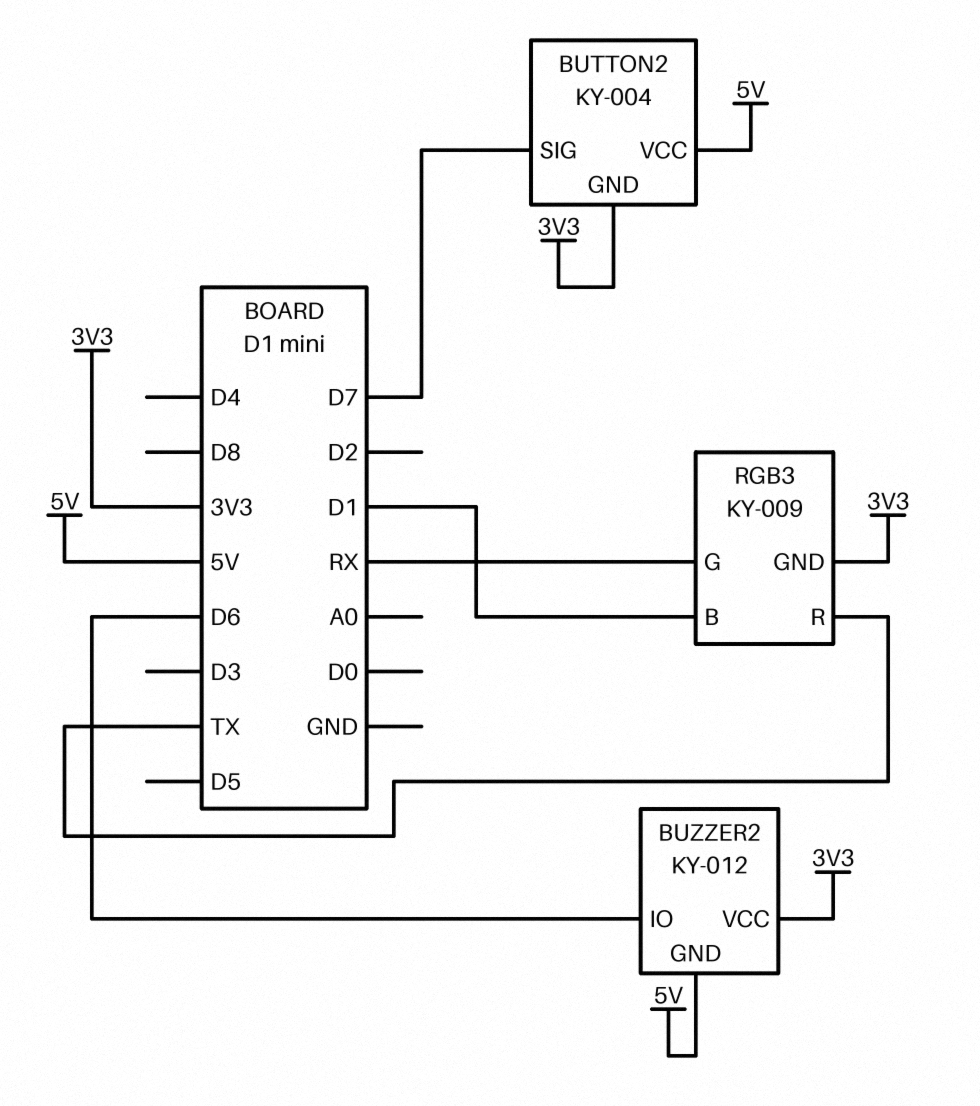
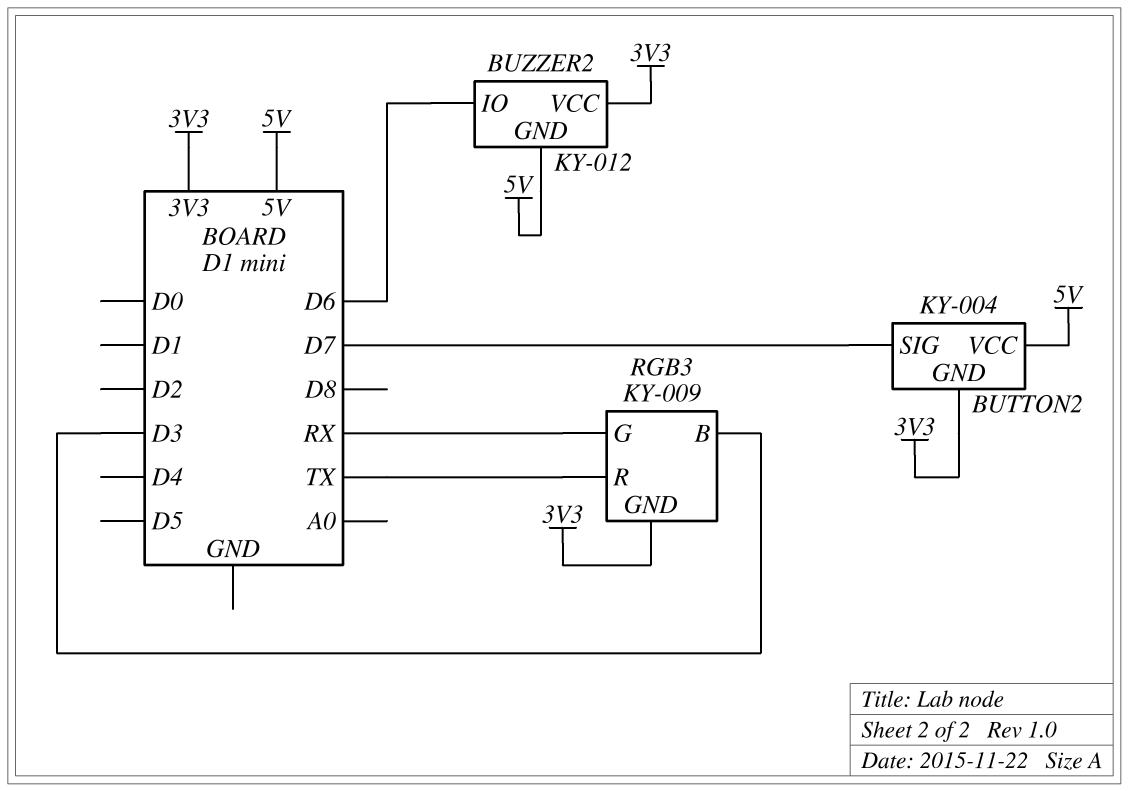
RGB3 pin B: D1 -> D3

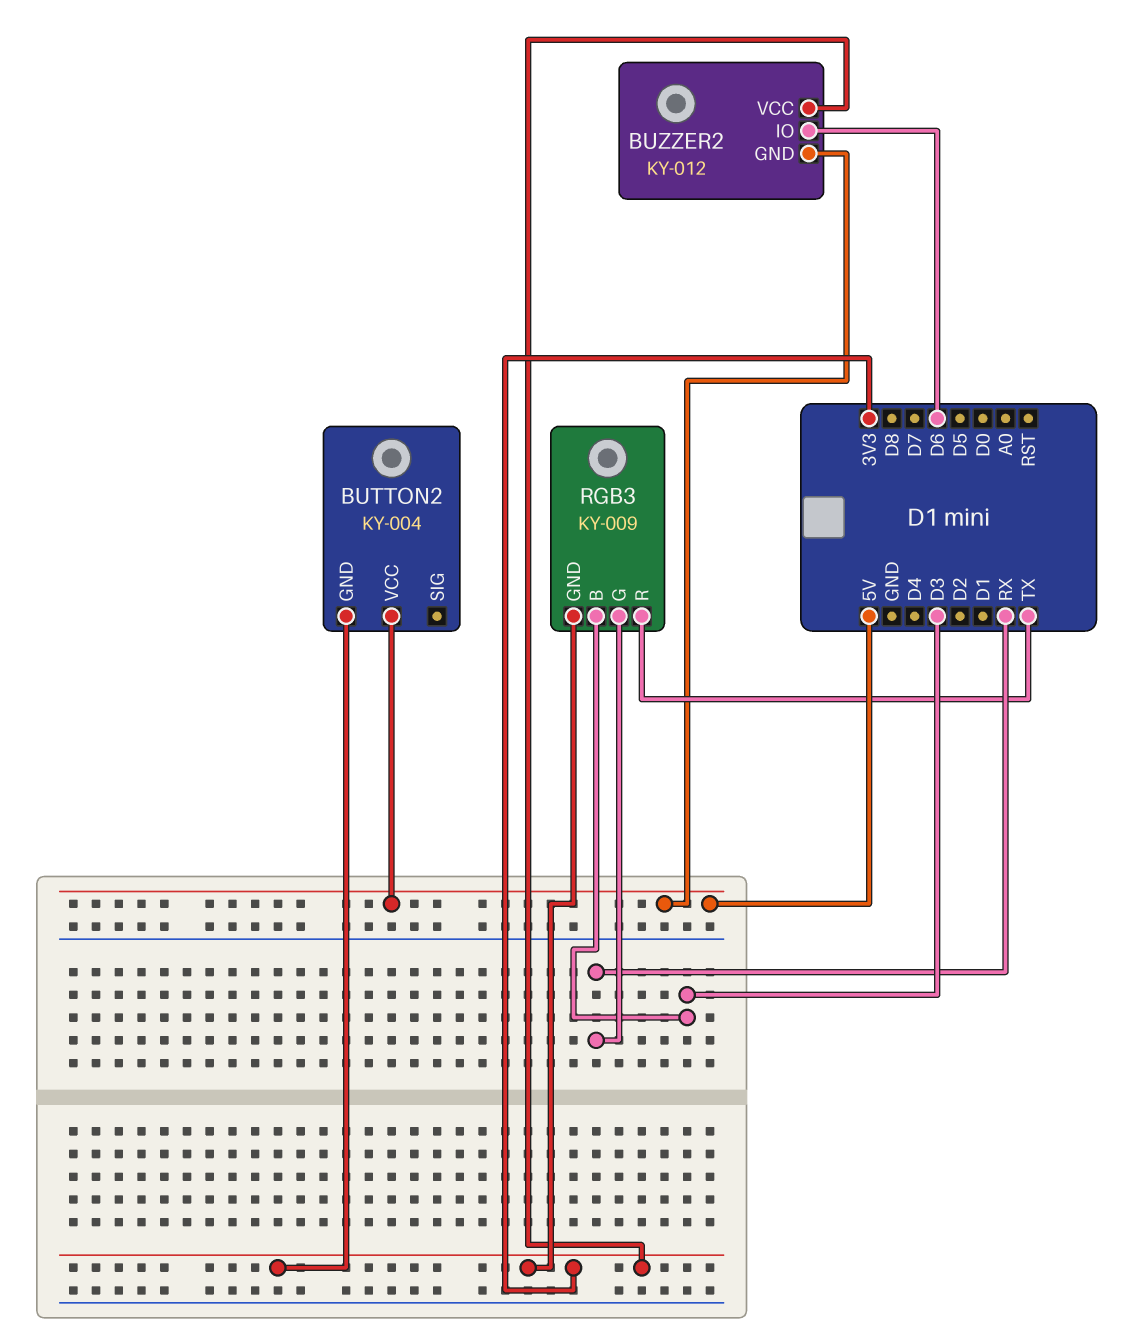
BUTTON2 pin SIG: D7 -> none

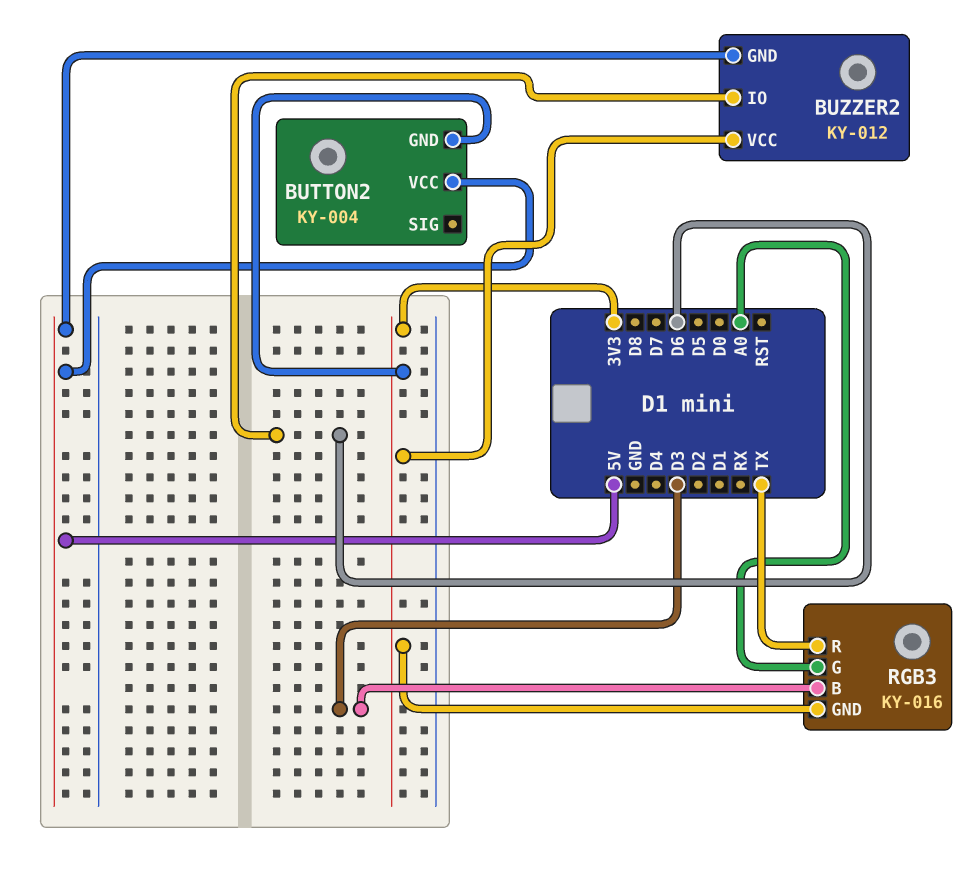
RGB3: KY-009 -> KY-016
RGB3 pin G: RX -> A0

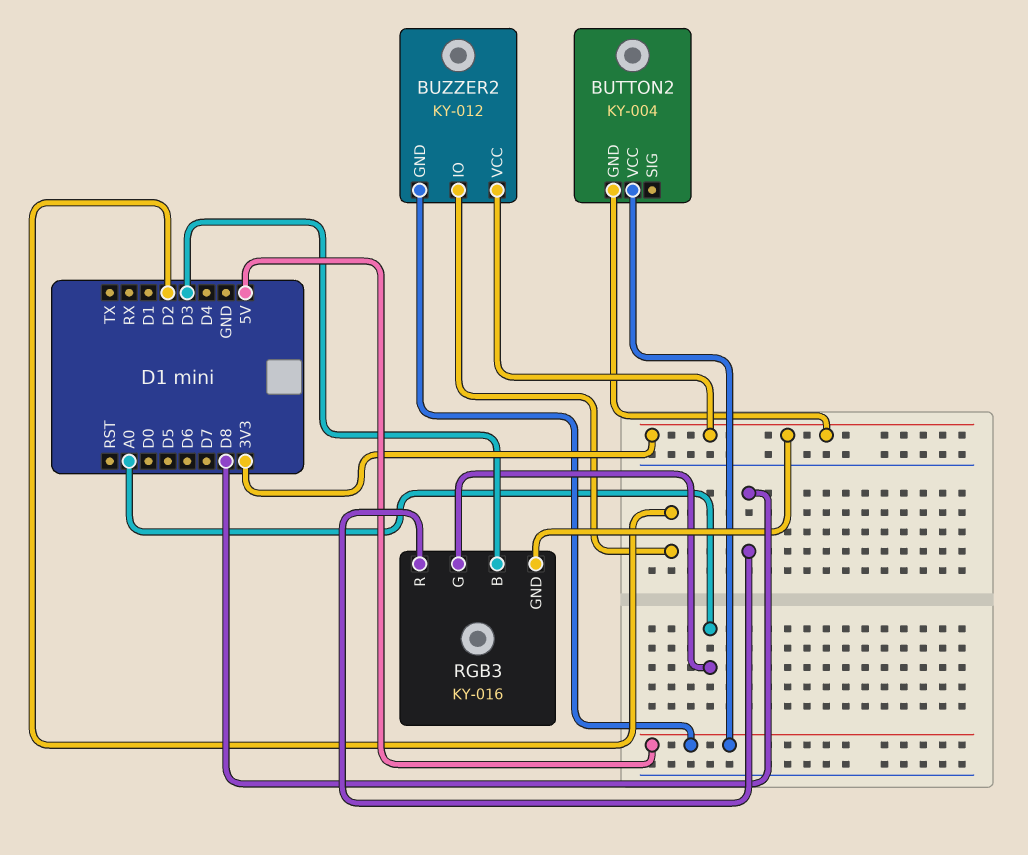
BUZZER2 pin IO: D6 -> D2
RGB3 pin R: TX -> D8

